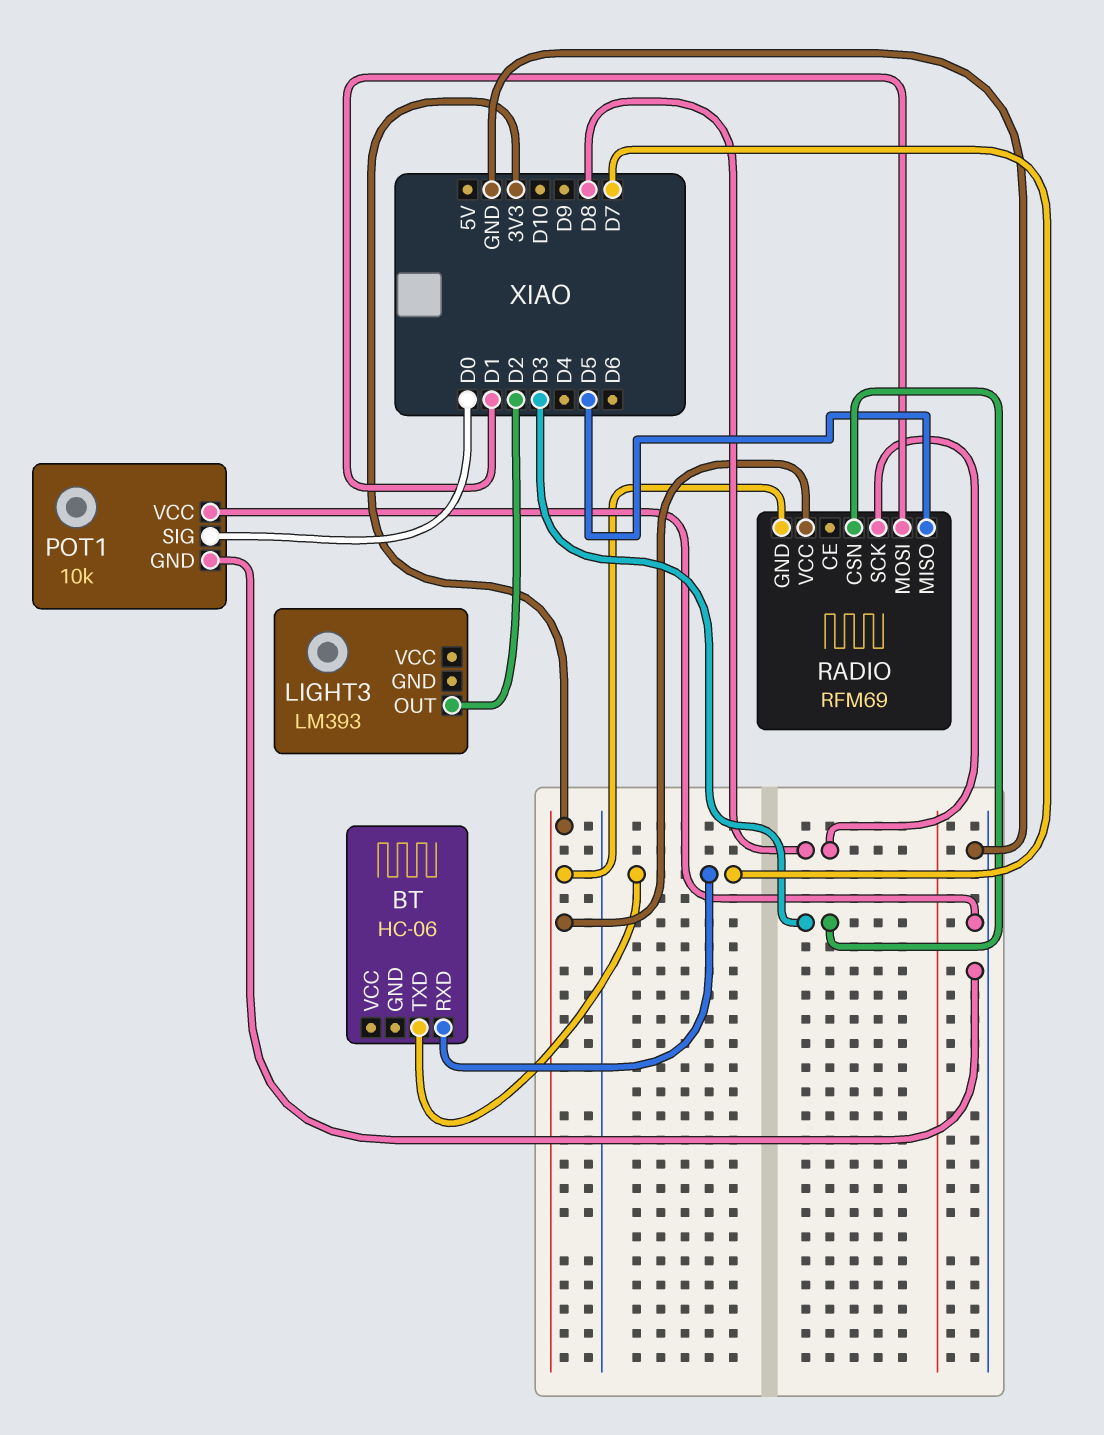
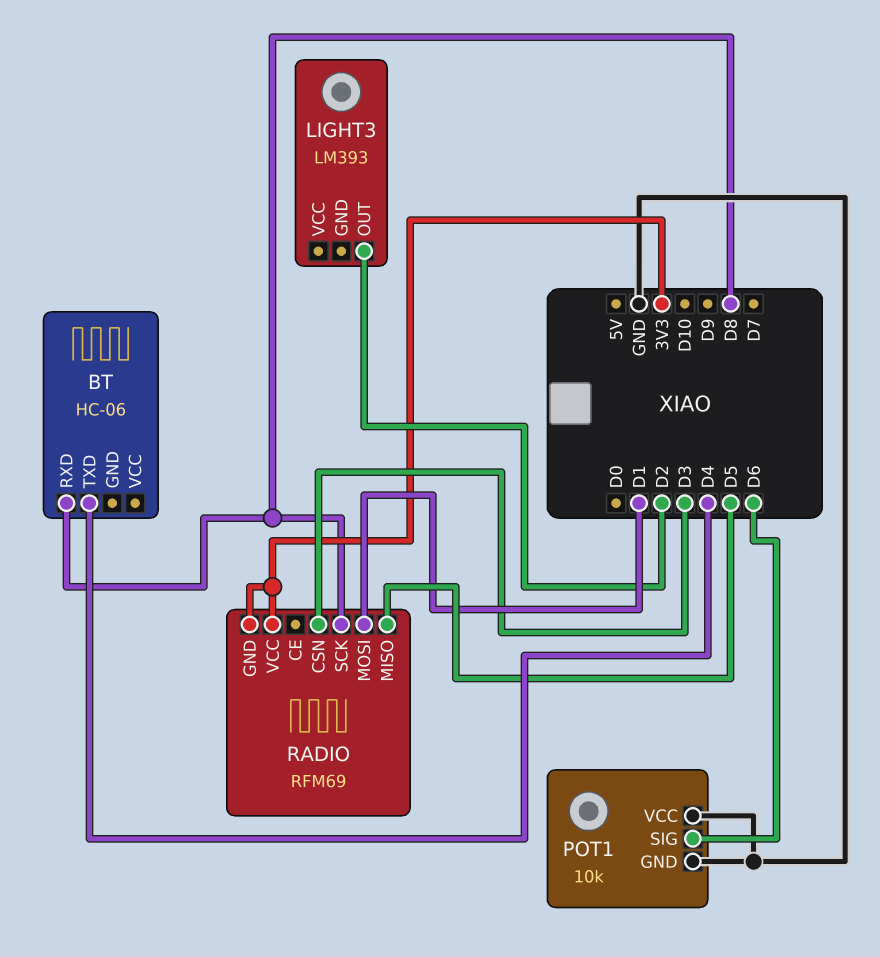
BT pin RXD: D7 -> D8
BT pin TXD: D7 -> D4
POT1 pin SIG: D0 -> D6

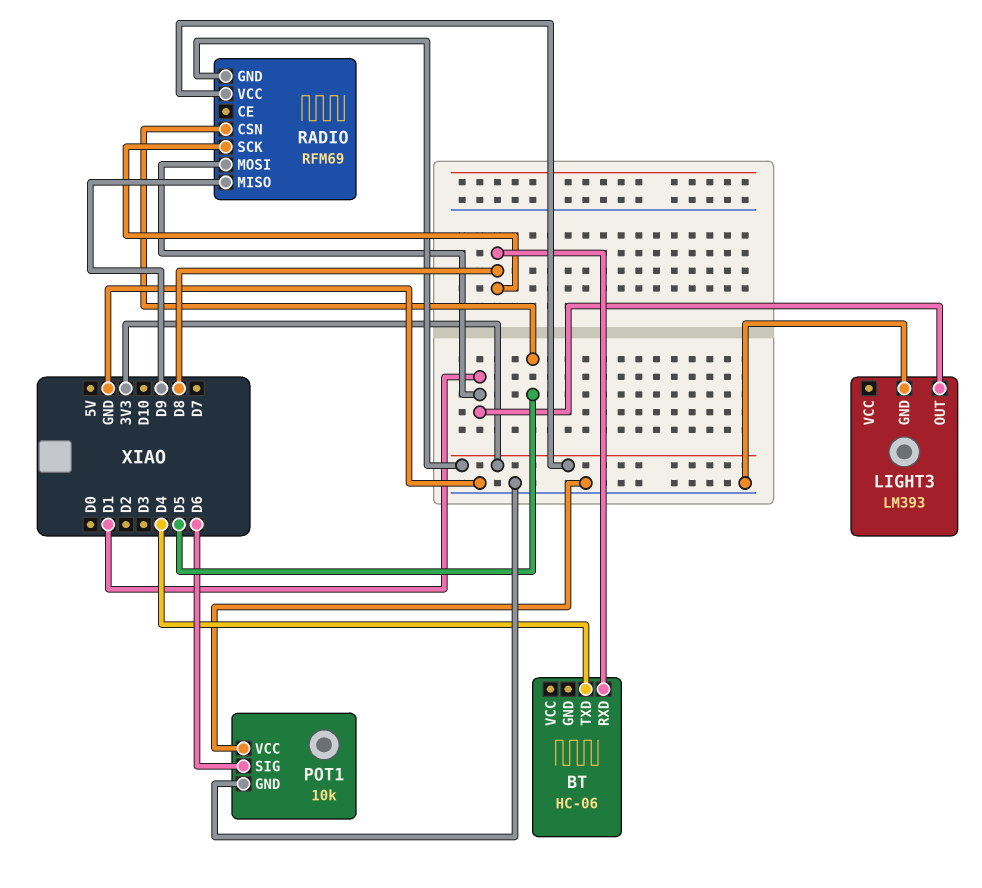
LIGHT3 pin GND: none -> GND
LIGHT3 pin OUT: D2 -> D1
RADIO pin CSN: D3 -> D5
RADIO pin MISO: D5 -> D9

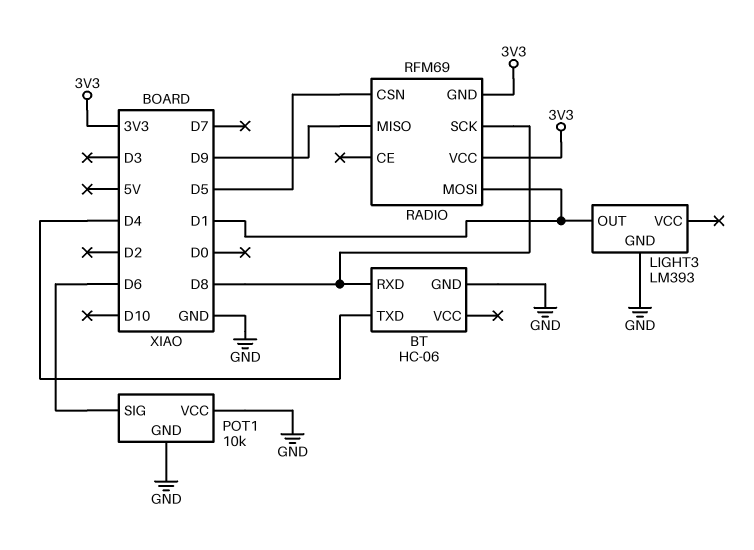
BT pin GND: none -> GND

